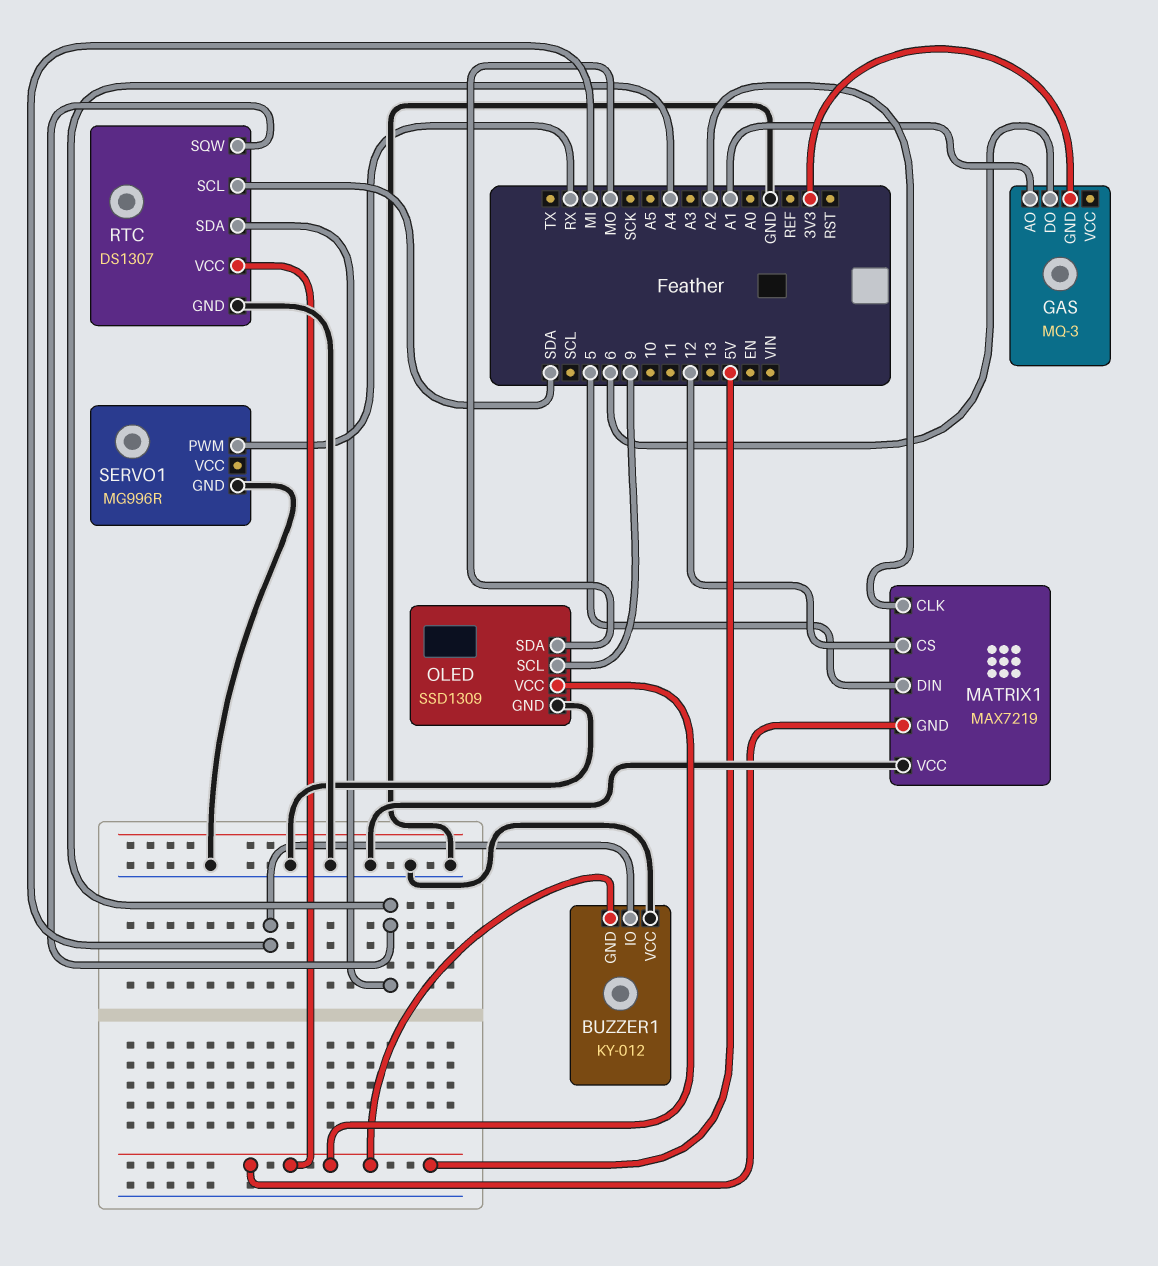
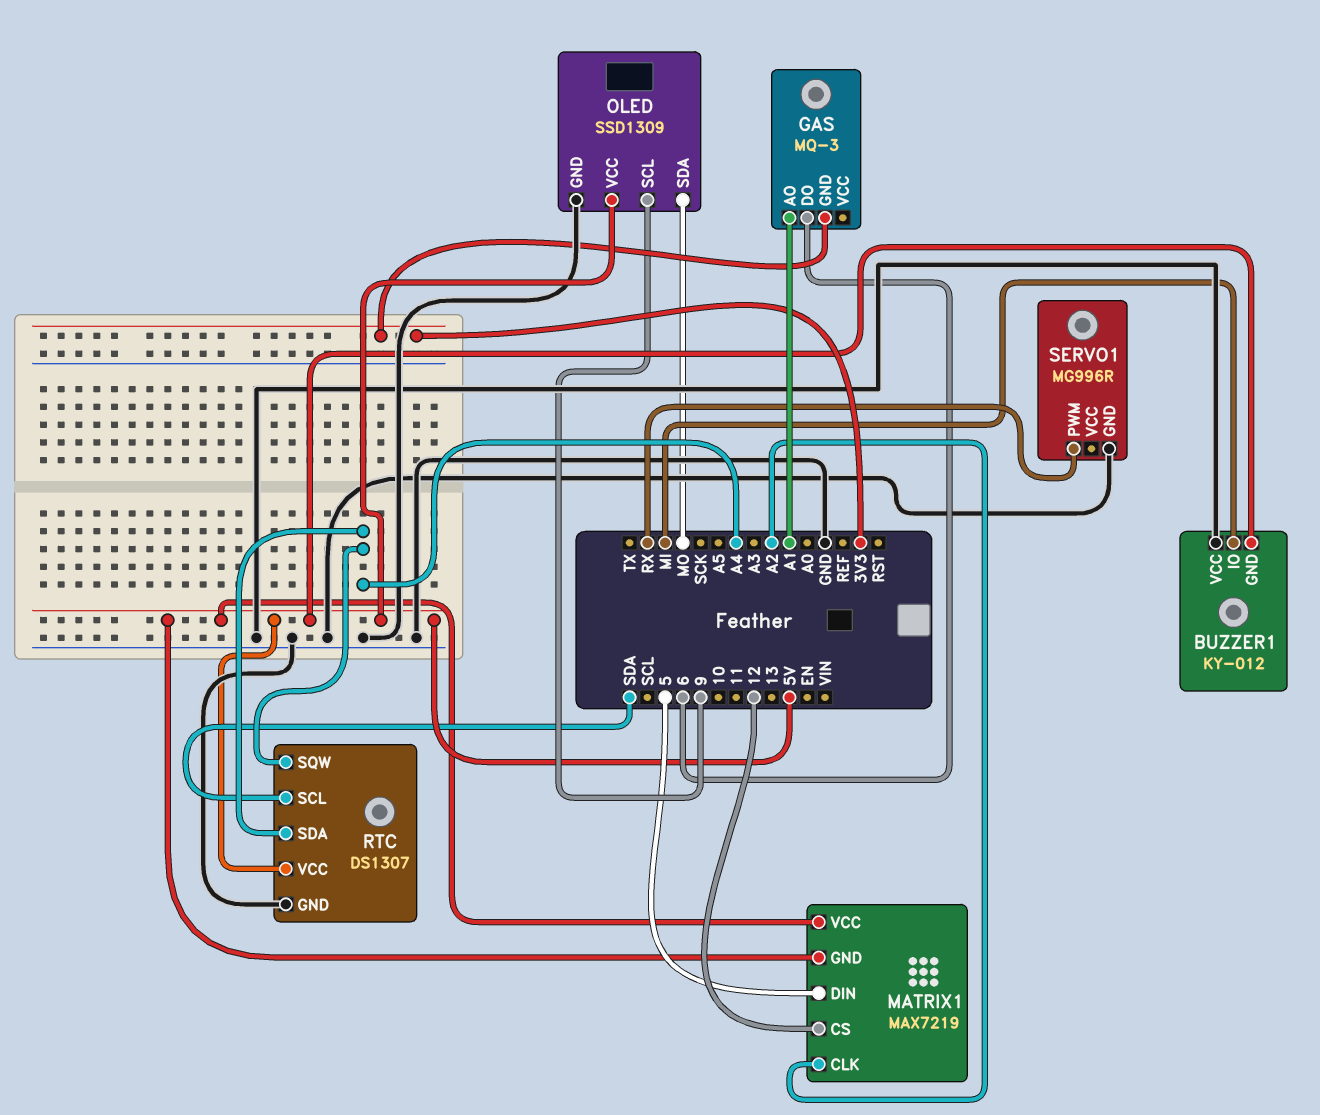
MATRIX1 pin VCC: GND -> 5V

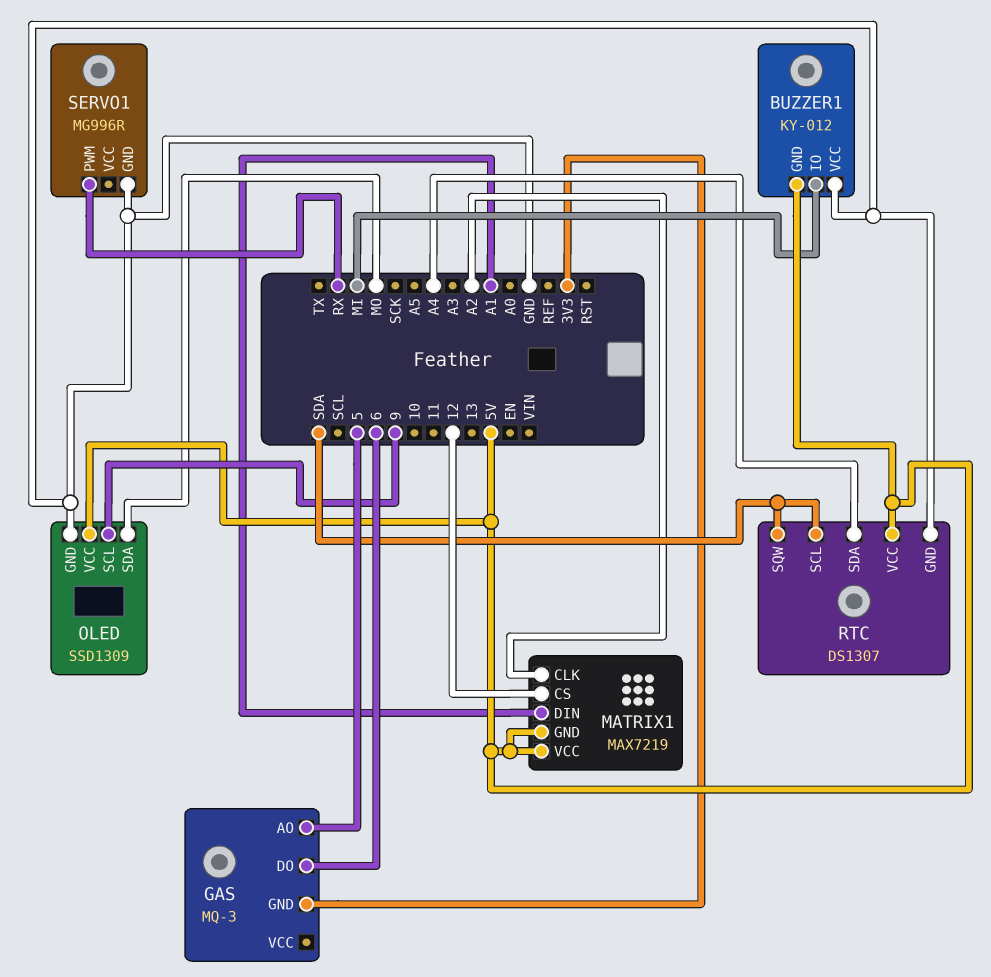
GAS pin AO: A1 -> 5
MATRIX1 pin DIN: 5 -> A1
RTC pin SQW: A4 -> SDA

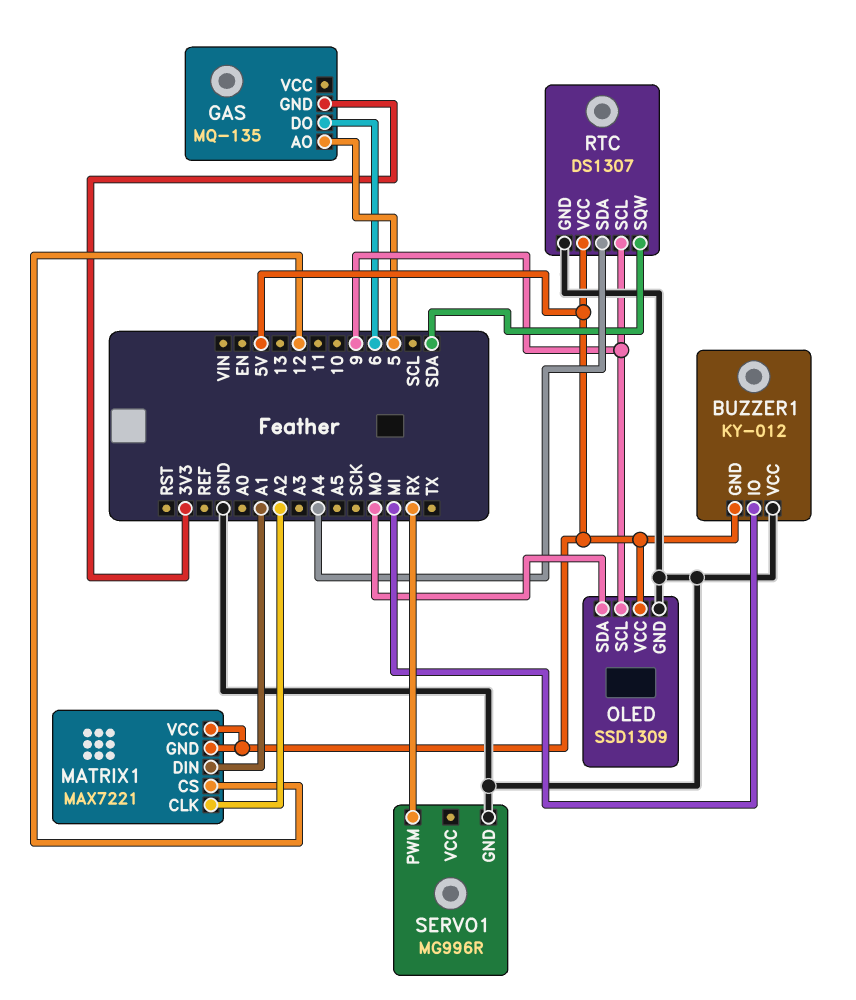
GAS: MQ-3 -> MQ-135
MATRIX1: MAX7219 -> MAX7221
RTC pin SCL: SDA -> 9

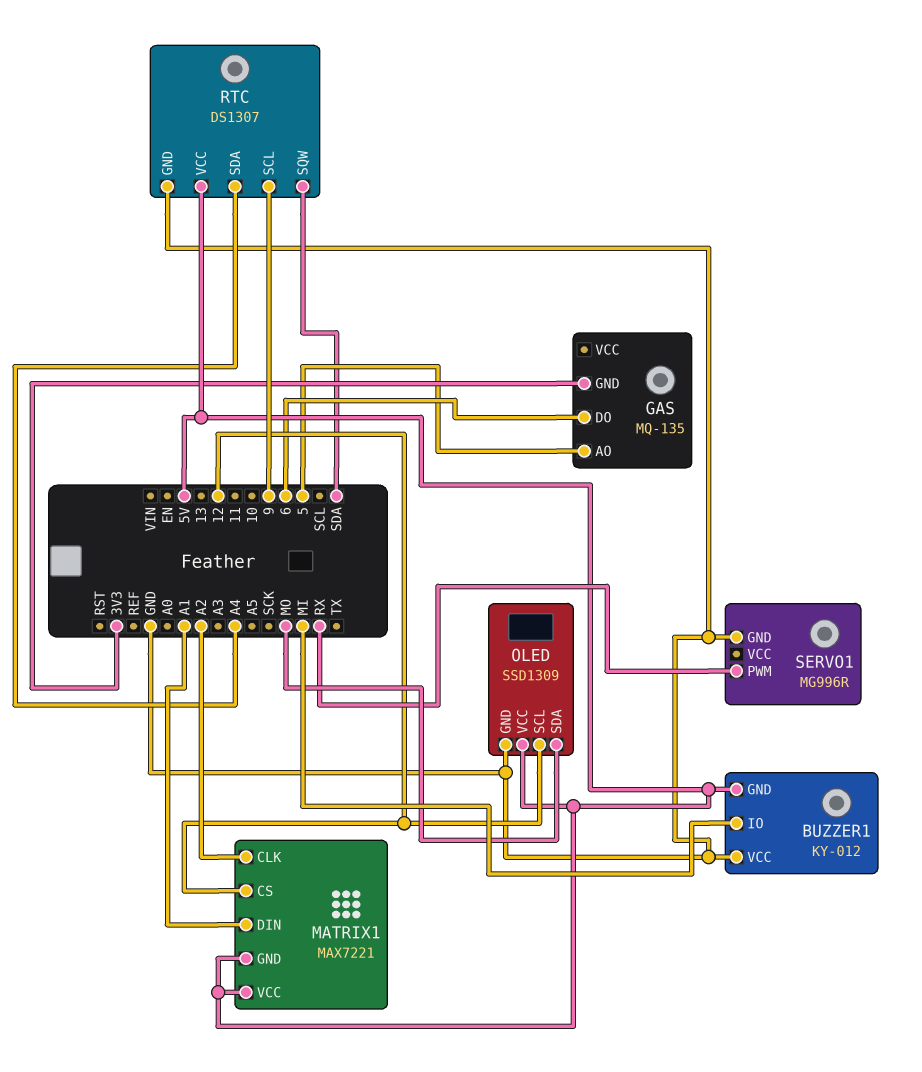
OLED pin SCL: 9 -> 12

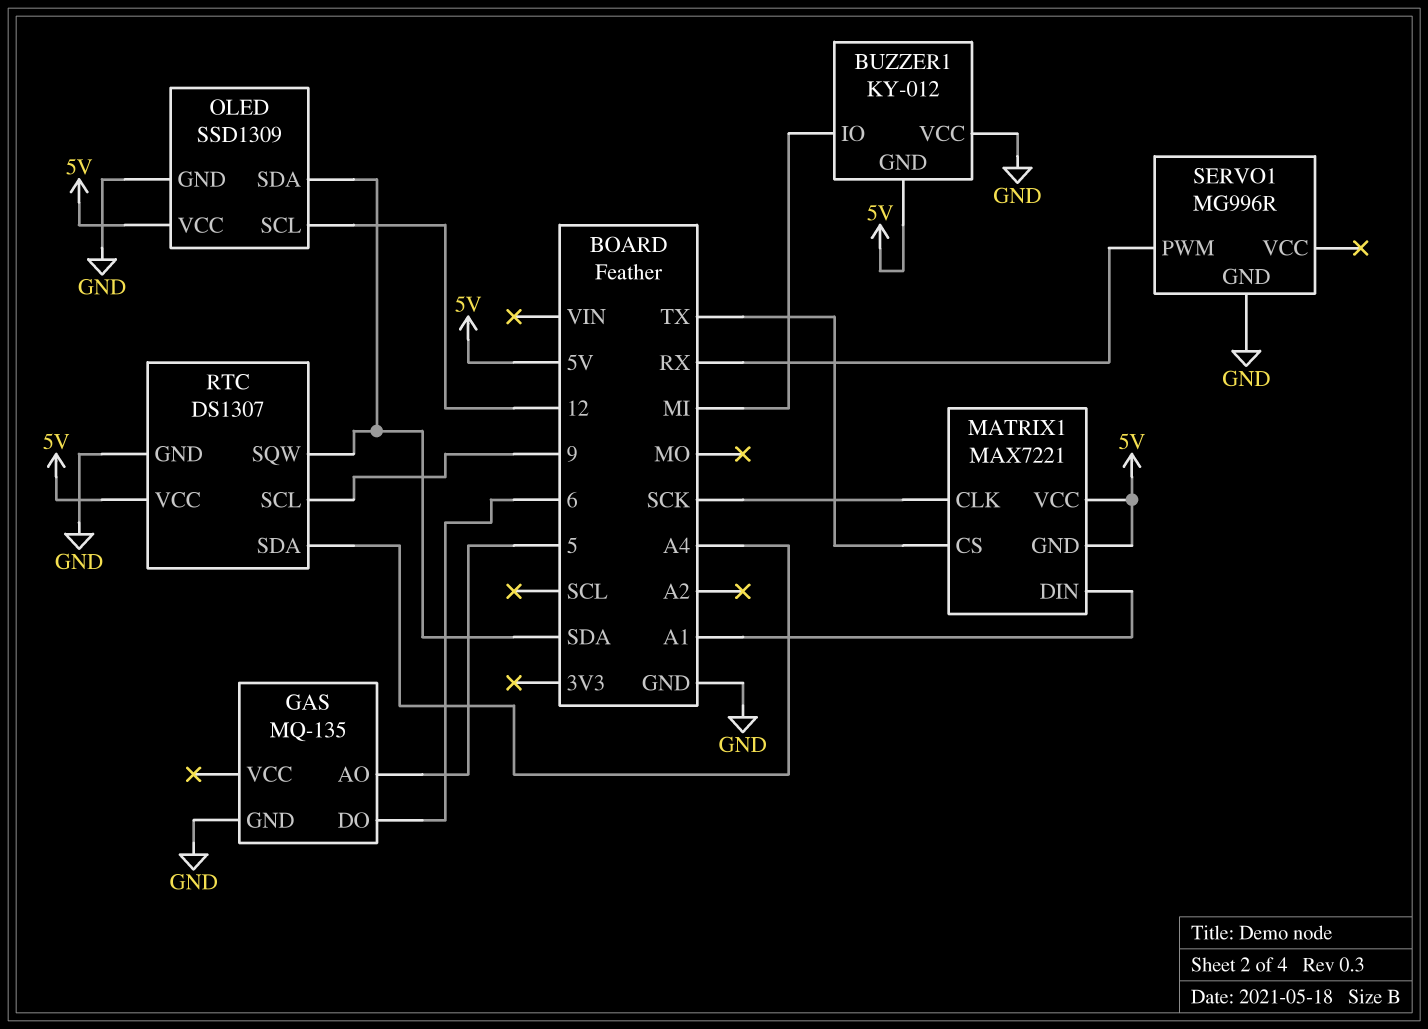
GAS pin GND: 3V3 -> GND
MATRIX1 pin CLK: A2 -> SCK
MATRIX1 pin CS: 12 -> TX
OLED pin SDA: MO -> SDA

